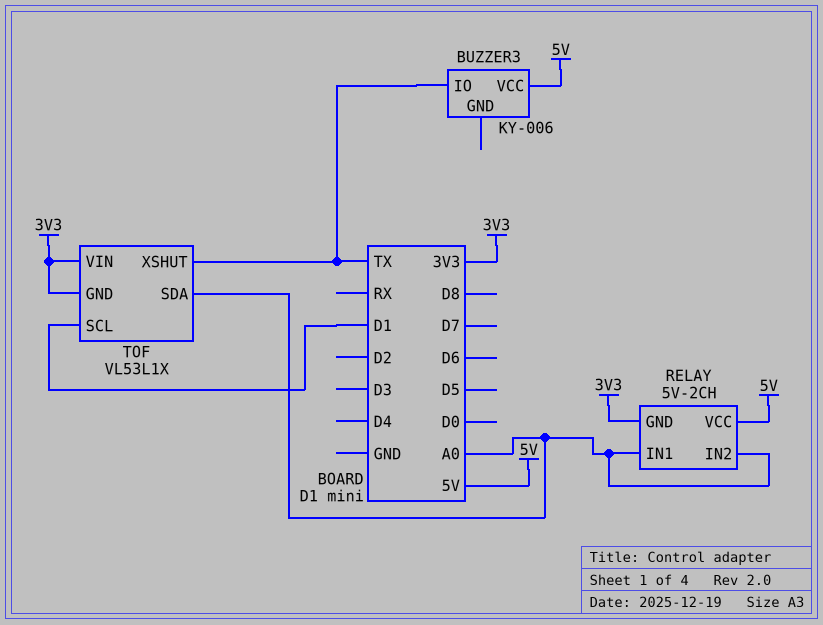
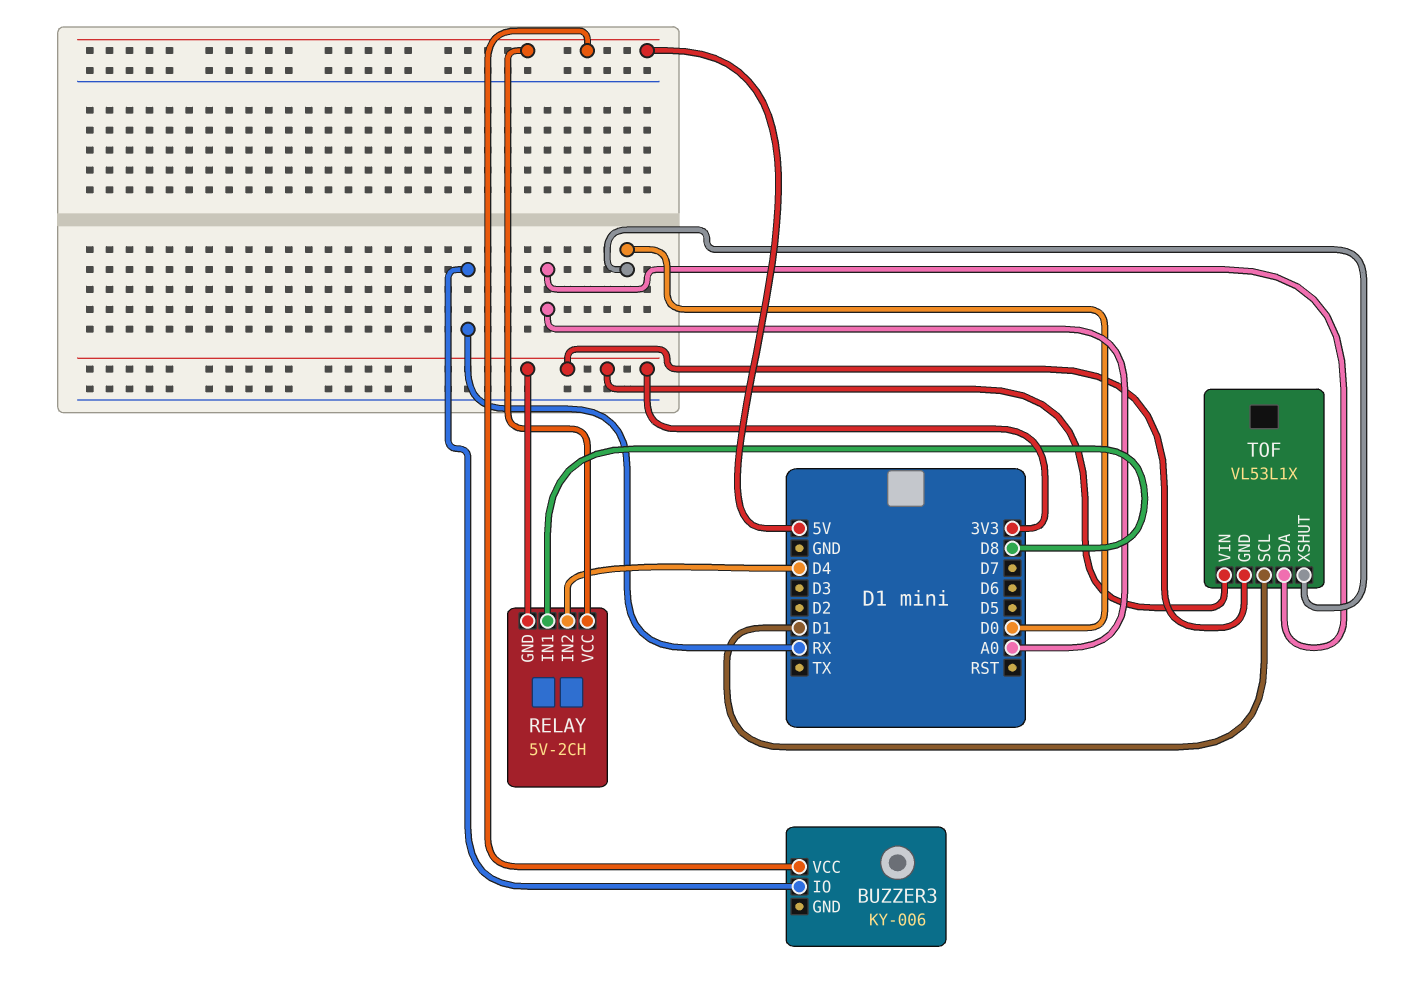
BUZZER3 pin IO: TX -> RX
RELAY pin IN1: A0 -> D8
RELAY pin IN2: A0 -> D4
TOF pin XSHUT: TX -> D0

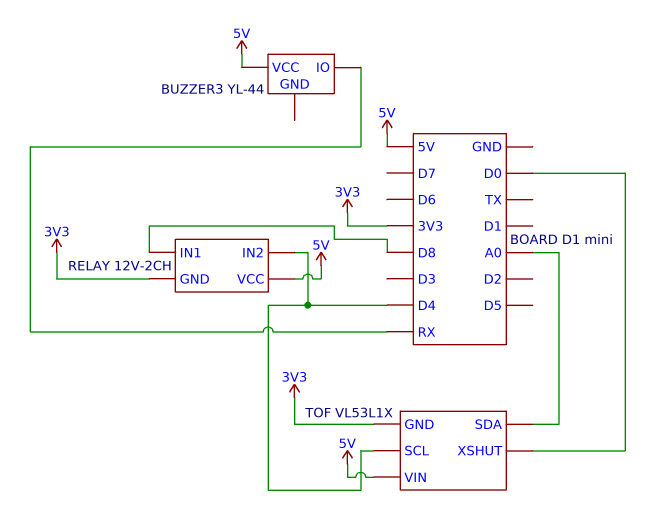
BUZZER3: KY-006 -> YL-44
RELAY: 5V-2CH -> 12V-2CH
TOF pin SCL: D1 -> D4
TOF pin VIN: 3V3 -> 5V

